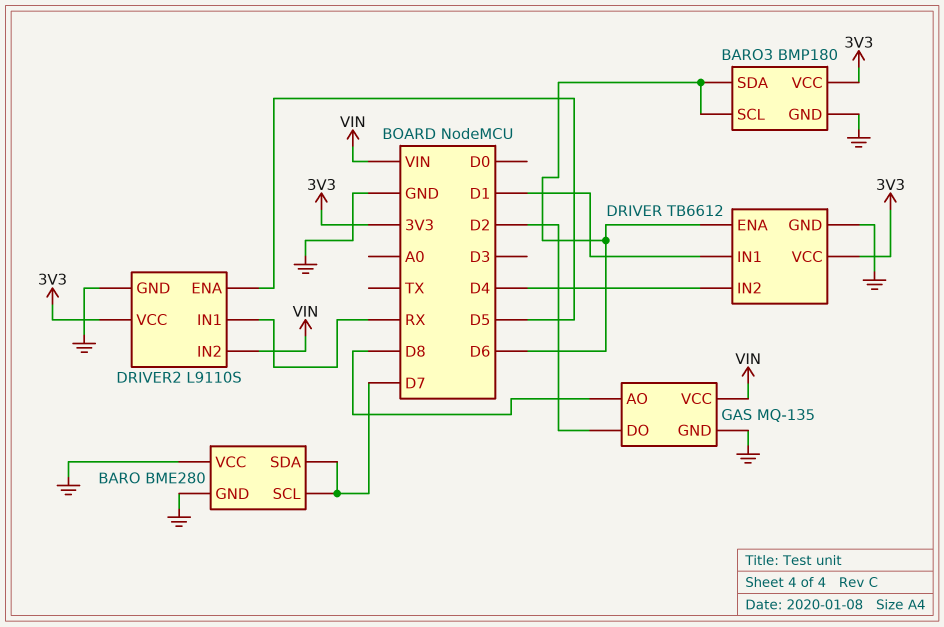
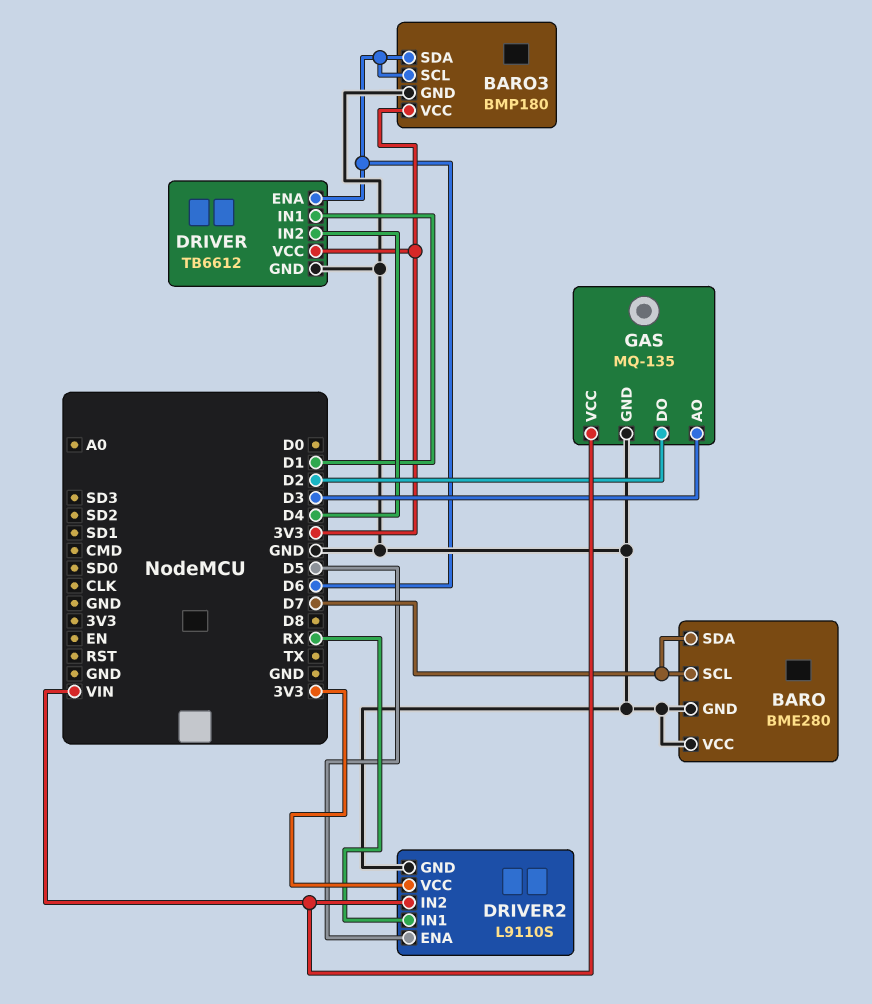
GAS pin AO: D8 -> D3

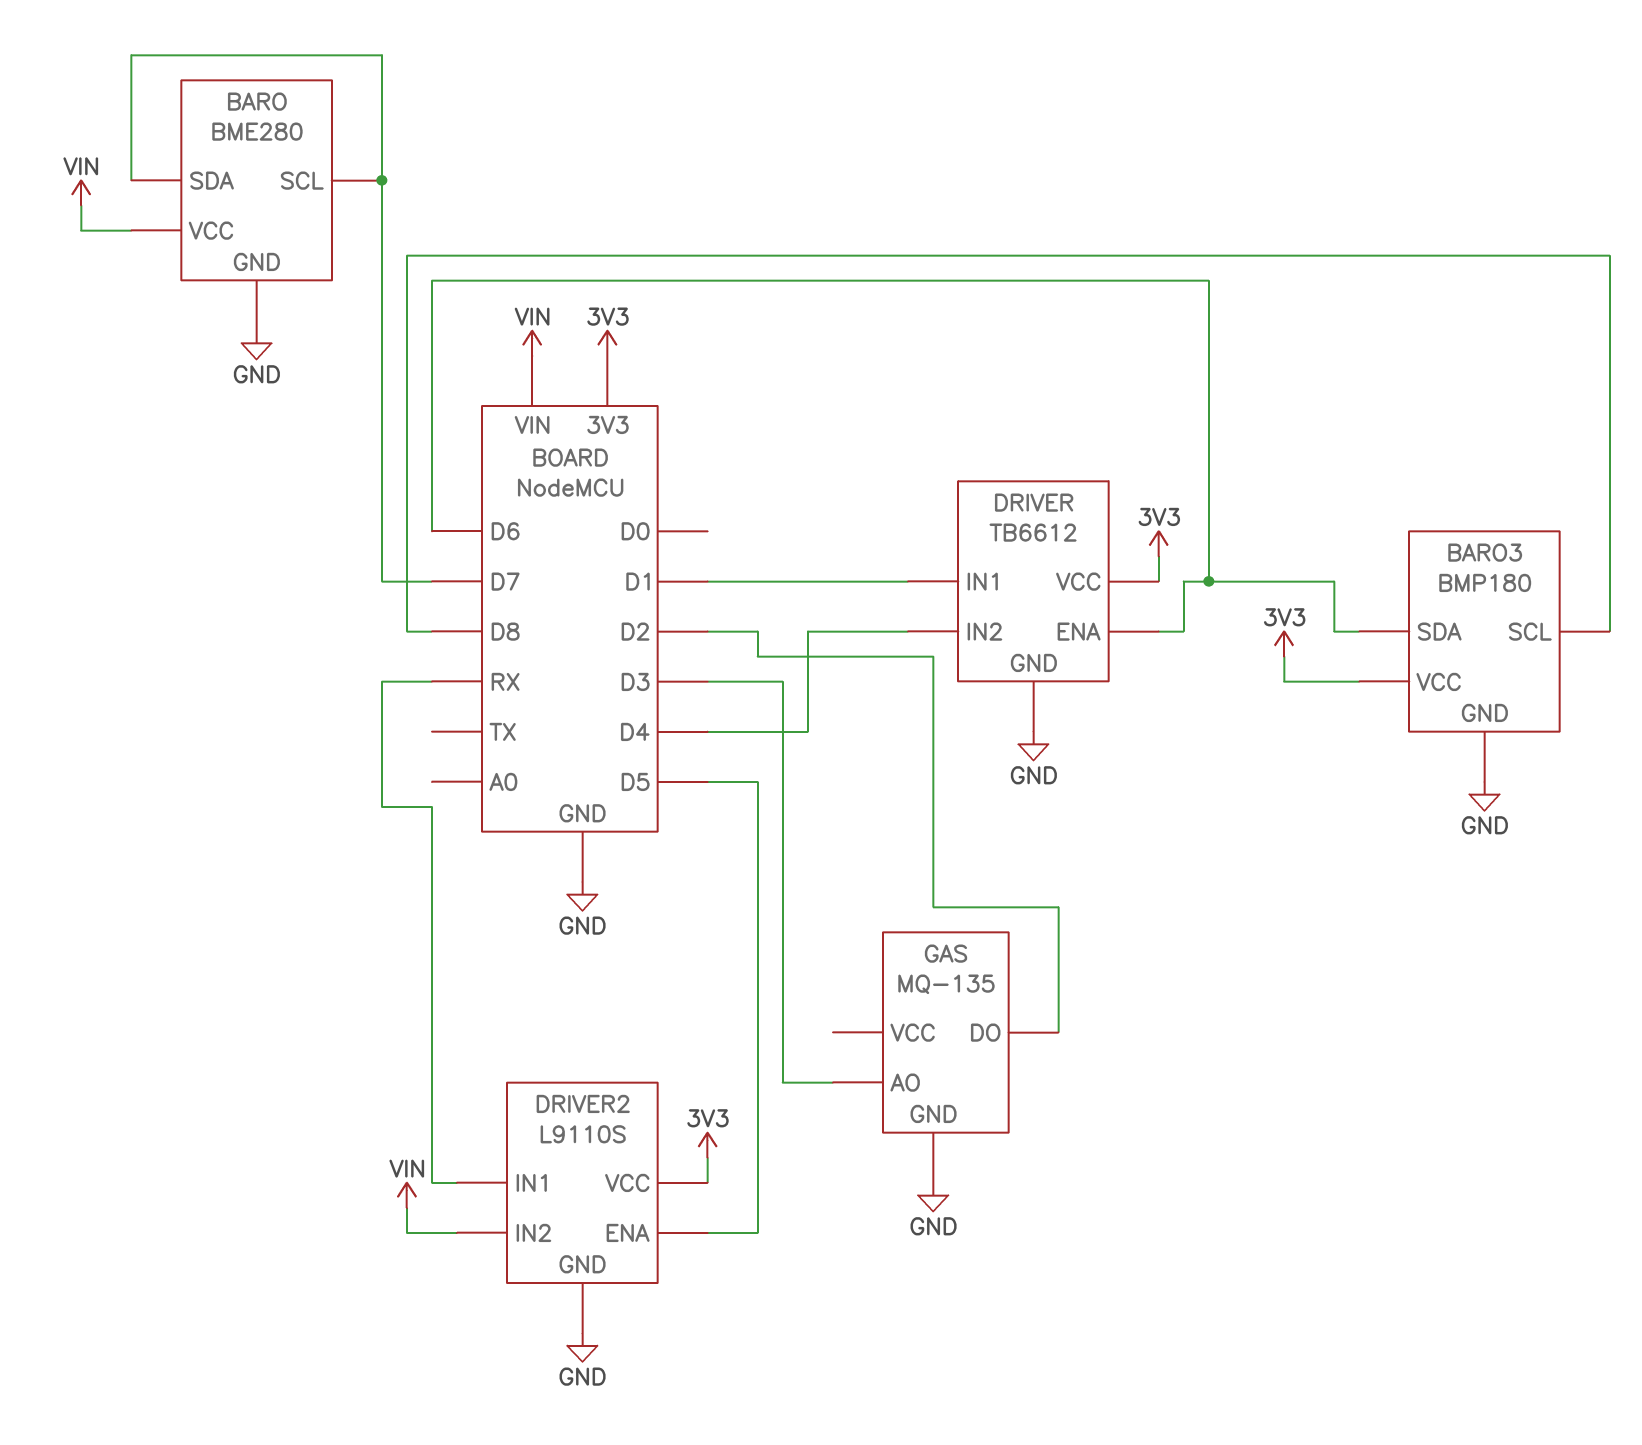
BARO pin VCC: GND -> VIN
BARO3 pin SCL: D6 -> D8
GAS pin VCC: VIN -> none

